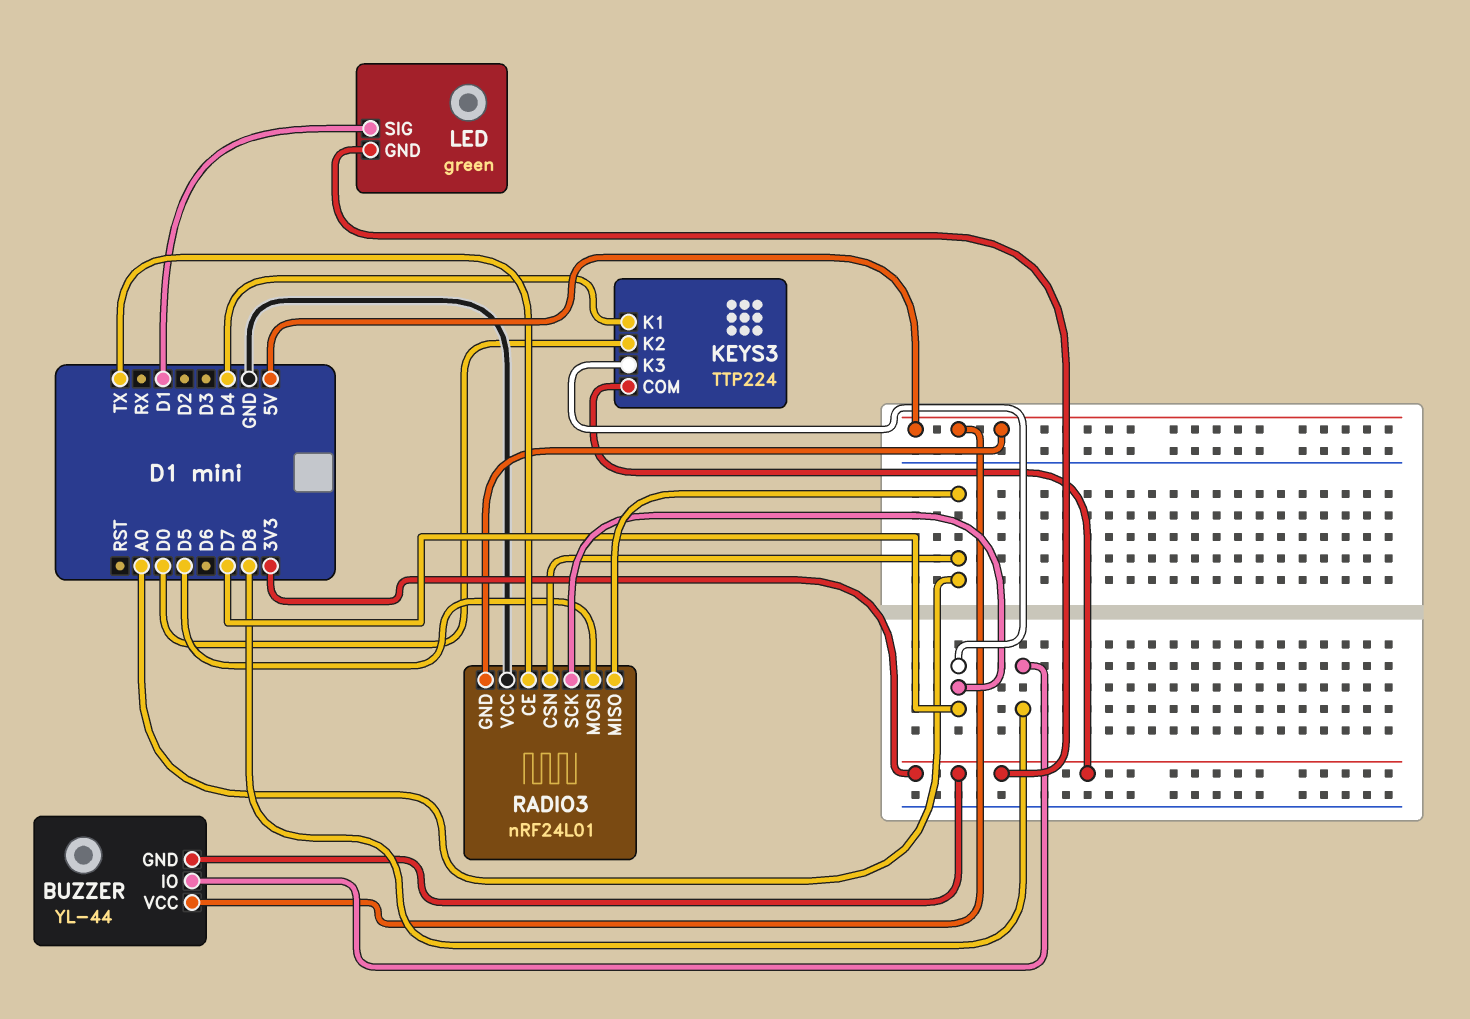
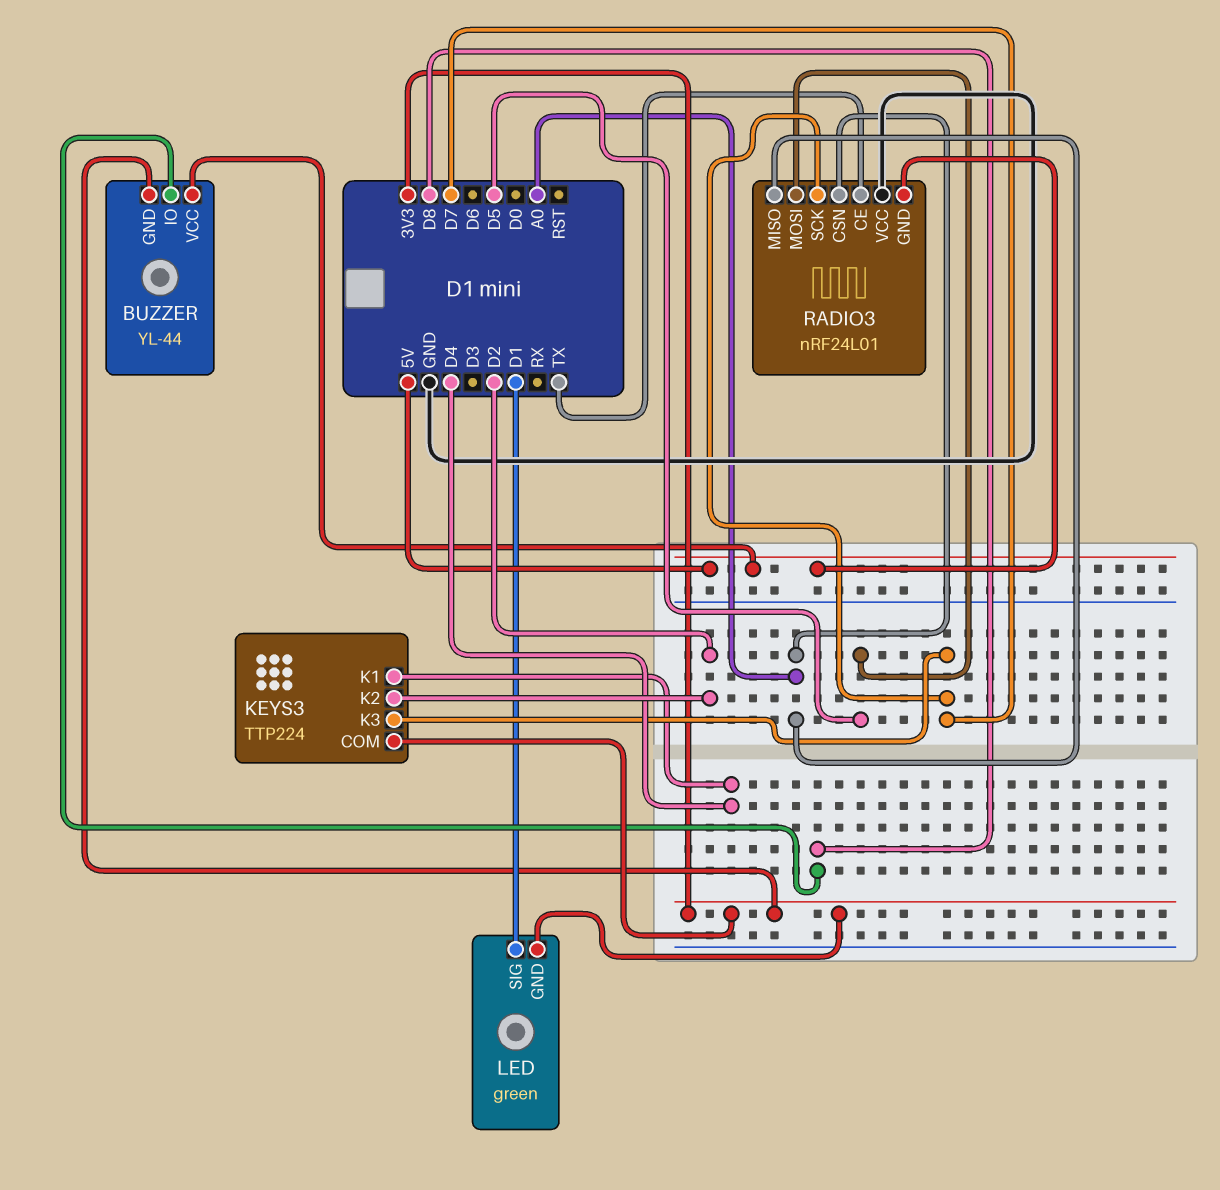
KEYS3 pin K2: D0 -> D2

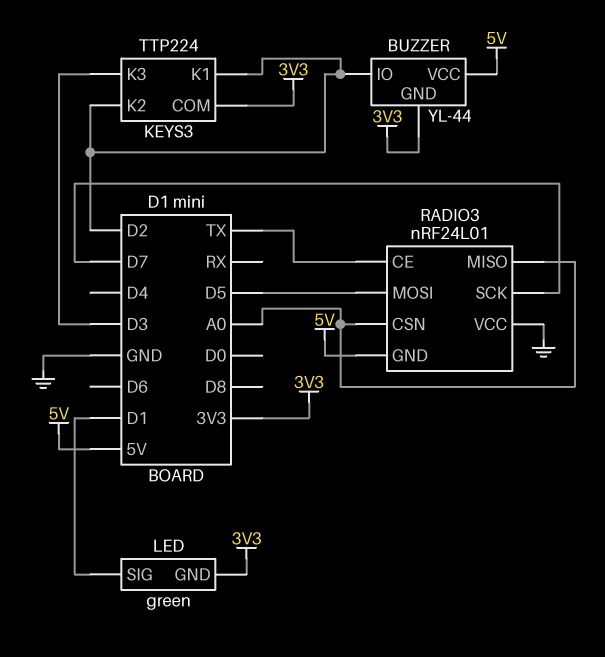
BUZZER pin IO: D8 -> D2
KEYS3 pin K1: D4 -> D2
KEYS3 pin K3: D7 -> D3

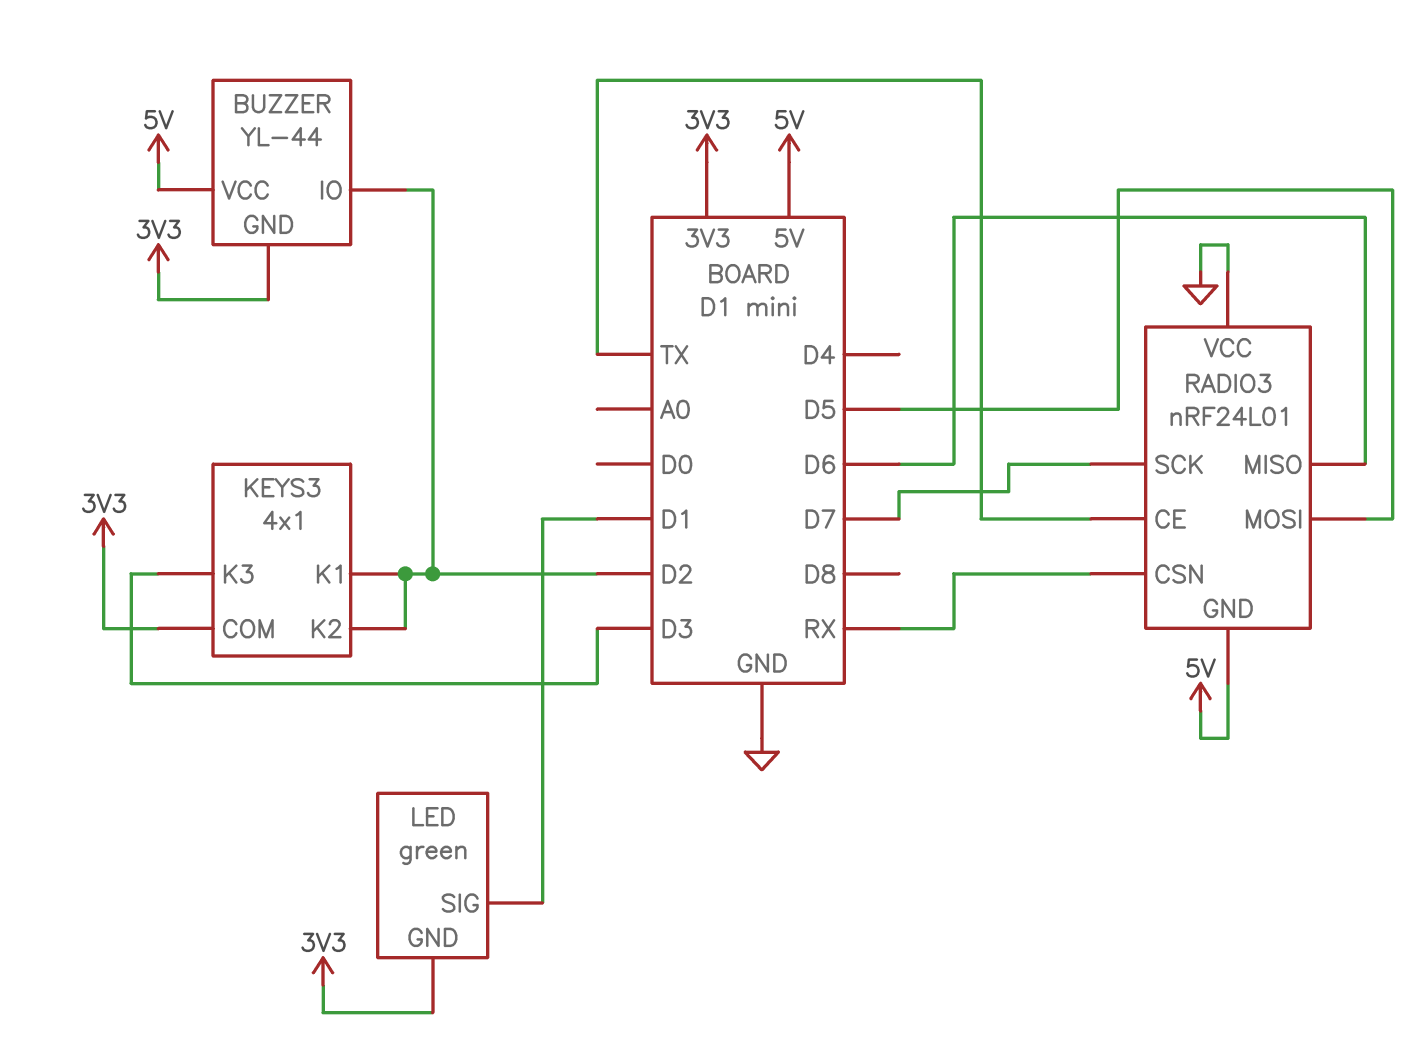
KEYS3: TTP224 -> 4x1
RADIO3 pin CSN: A0 -> RX
RADIO3 pin MISO: A0 -> D6

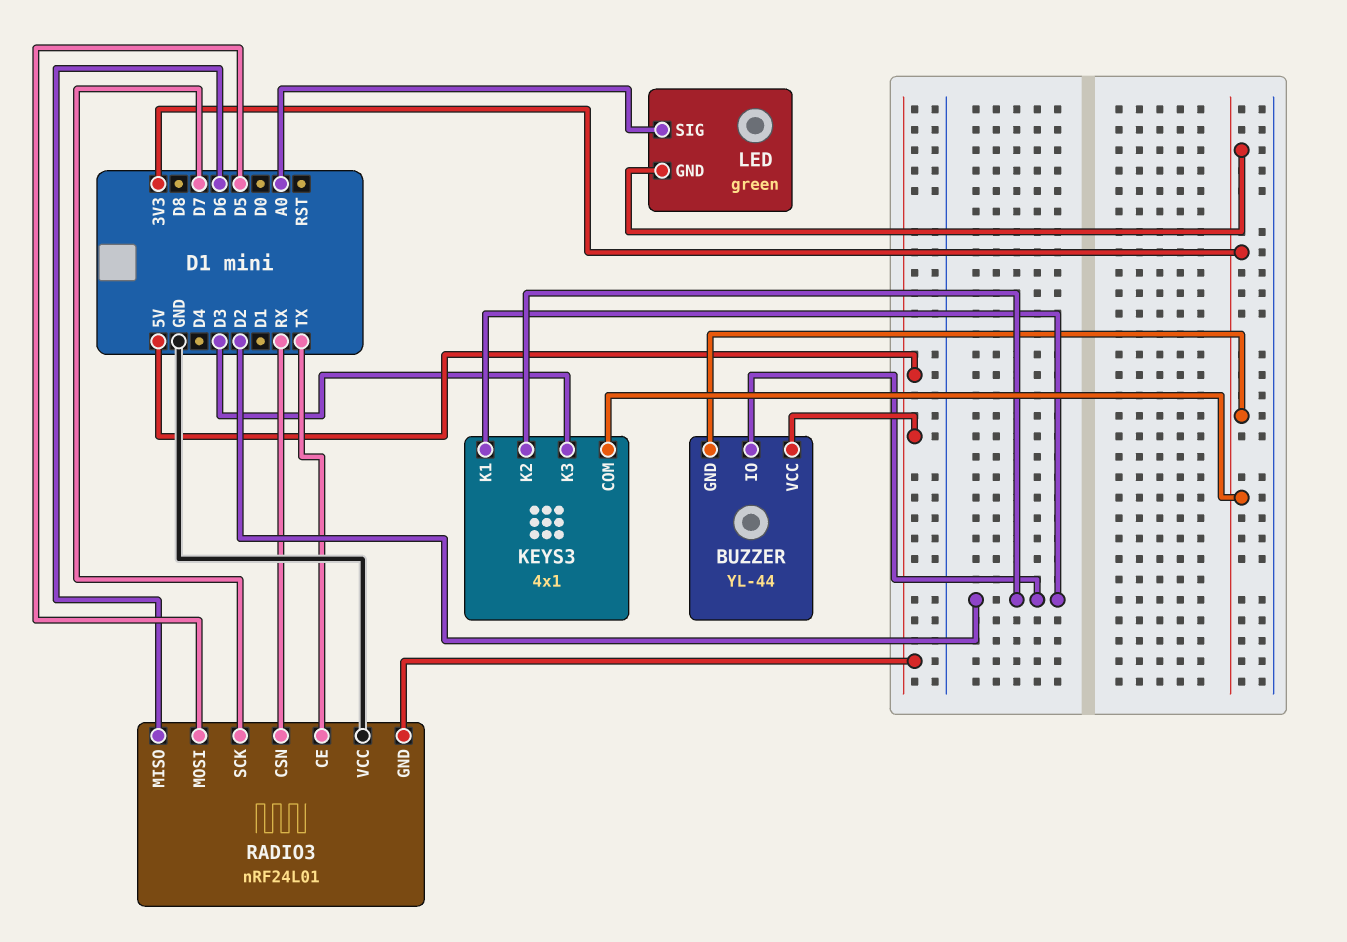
LED pin SIG: D1 -> A0

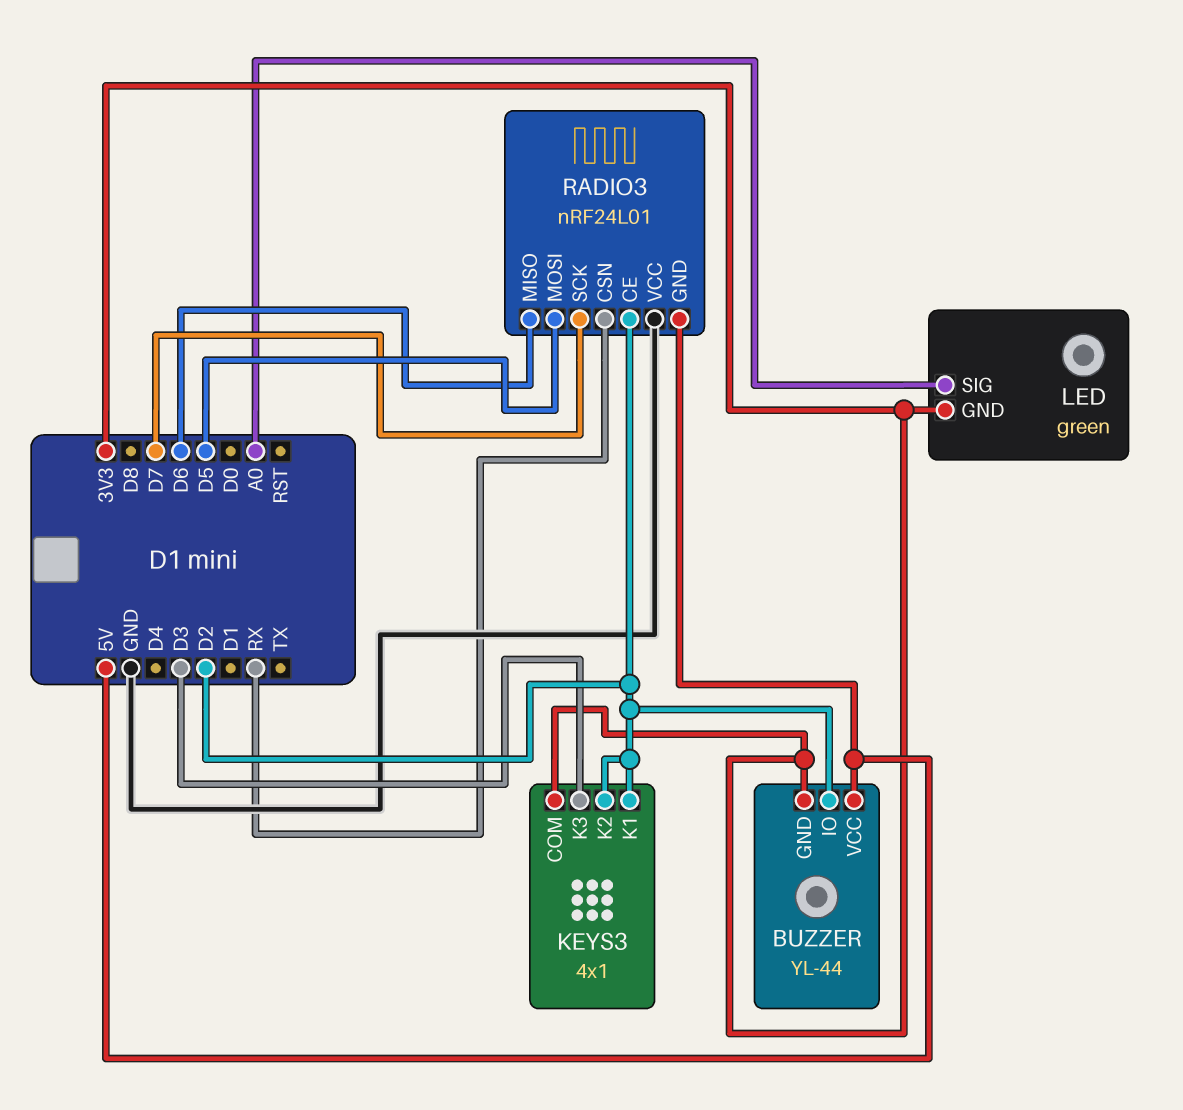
RADIO3 pin CE: TX -> D2

